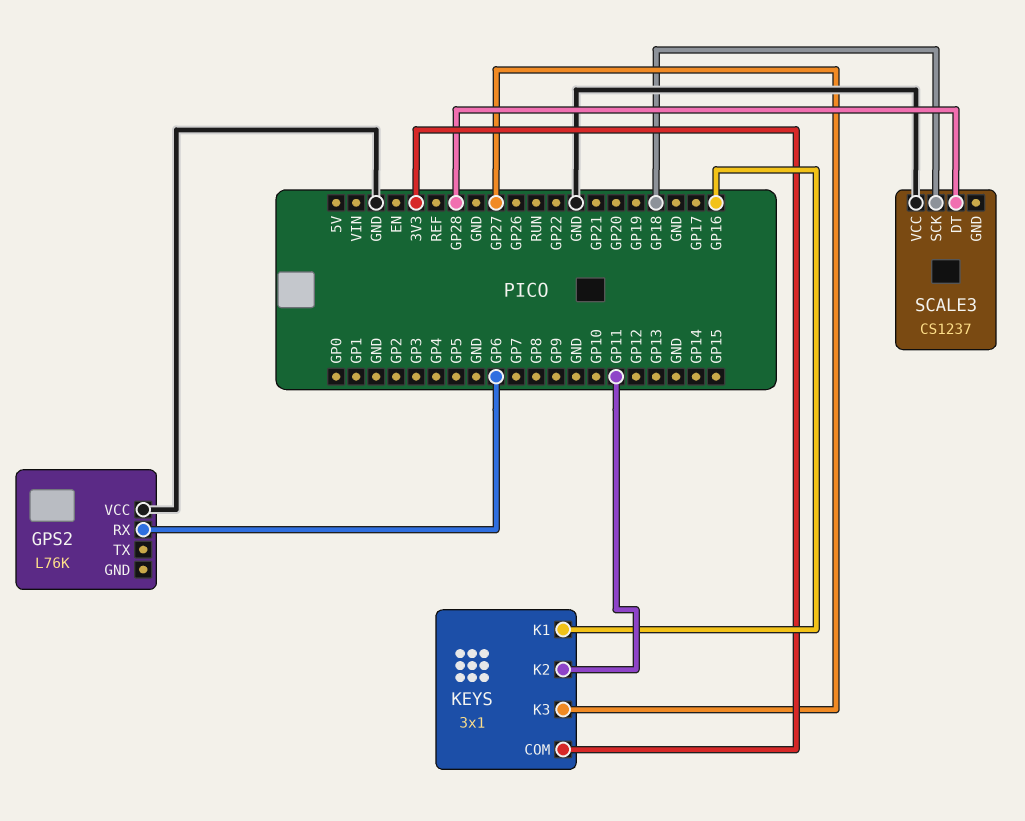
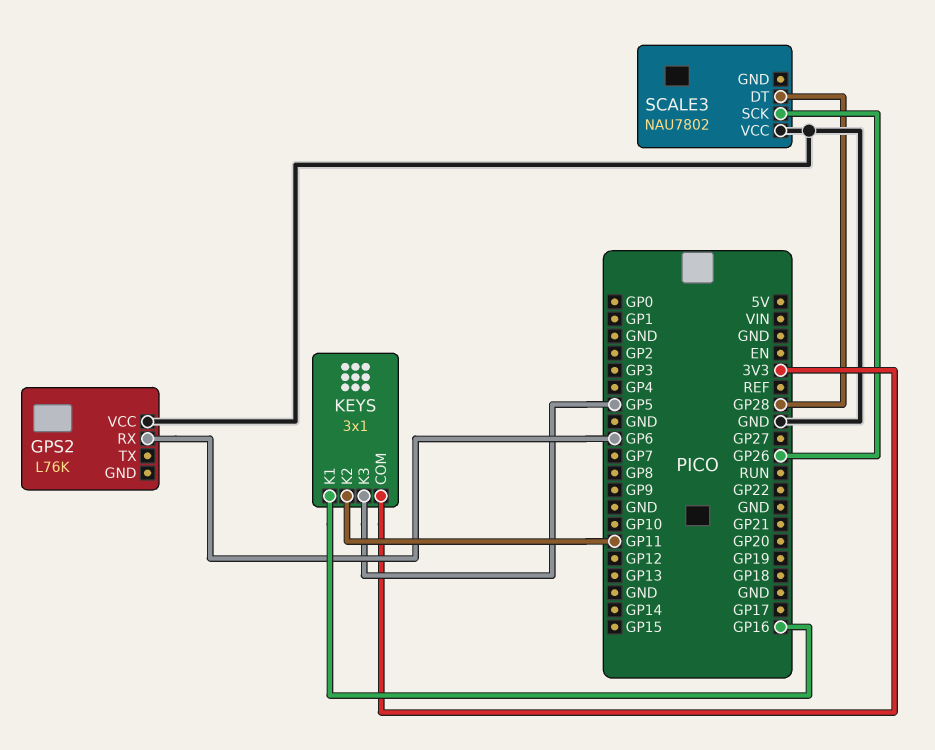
KEYS pin K3: GP27 -> GP5
SCALE3: CS1237 -> NAU7802
SCALE3 pin SCK: GP18 -> GP26

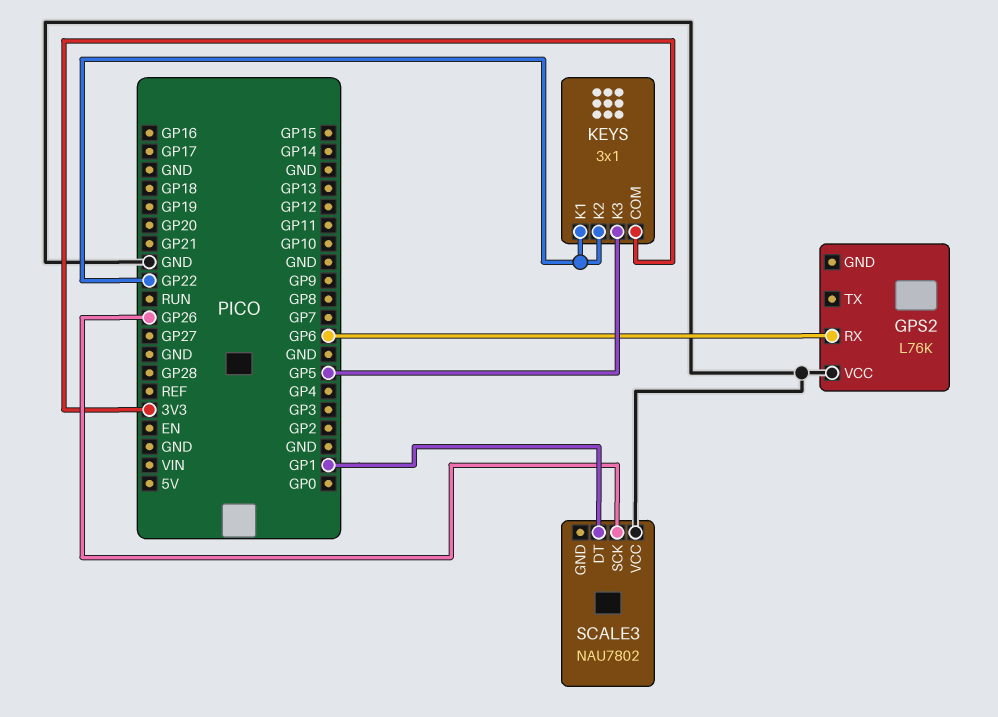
KEYS pin K1: GP16 -> GP22
KEYS pin K2: GP11 -> GP22
SCALE3 pin DT: GP28 -> GP1

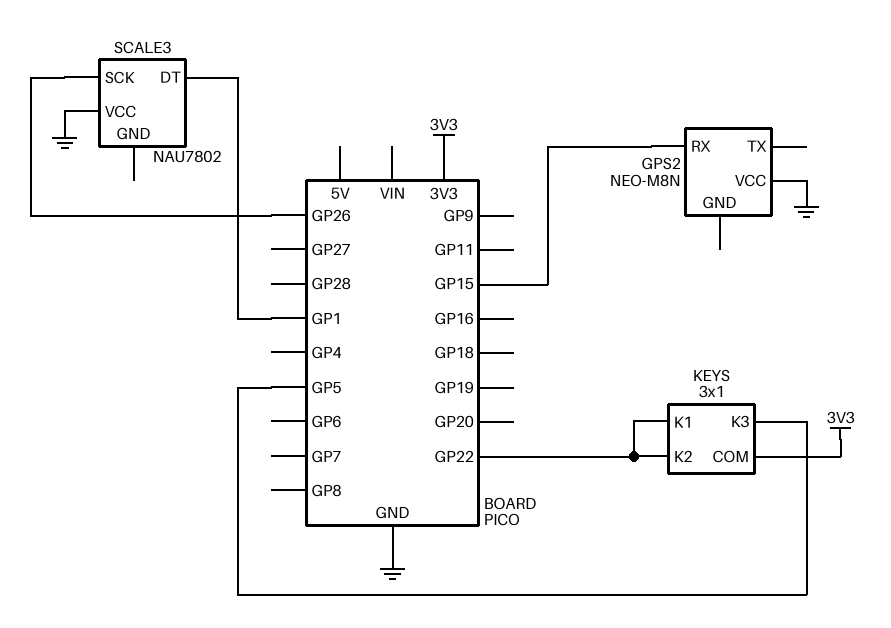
GPS2: L76K -> NEO-M8N
GPS2 pin RX: GP6 -> GP15

